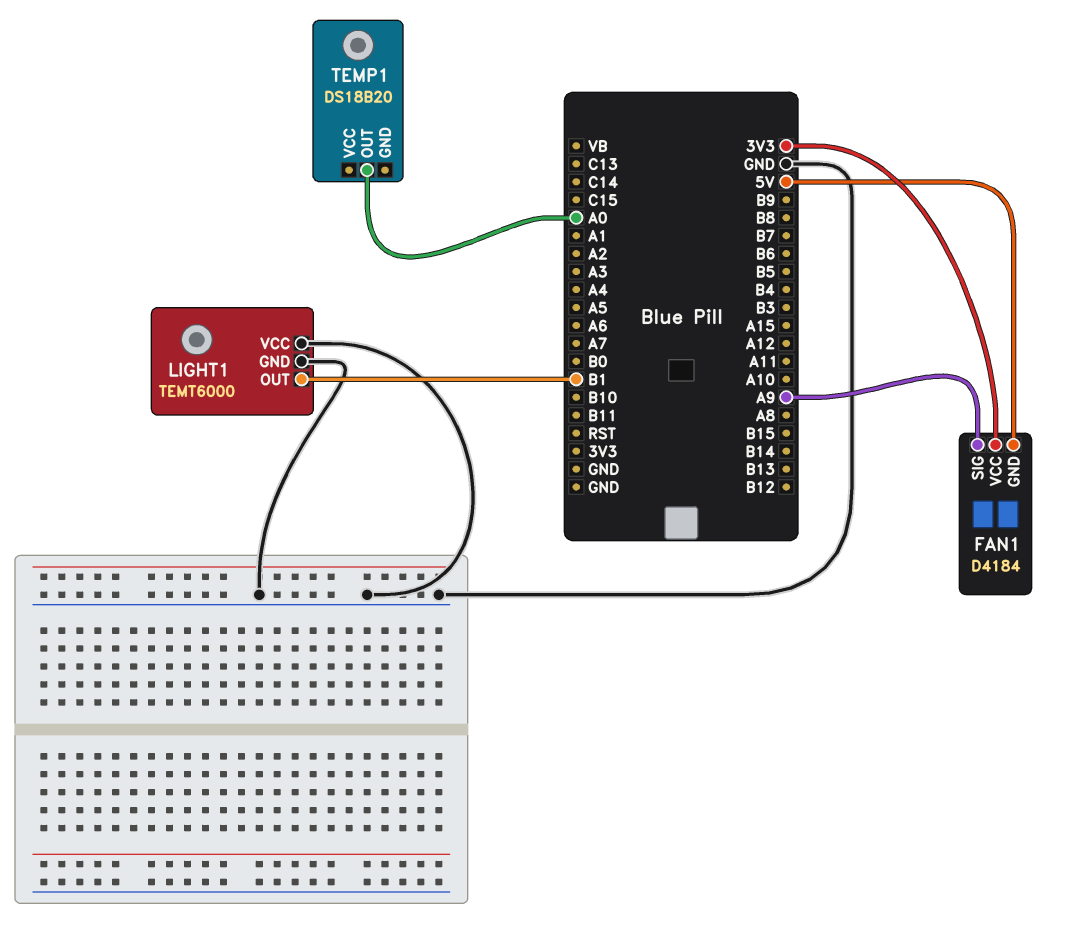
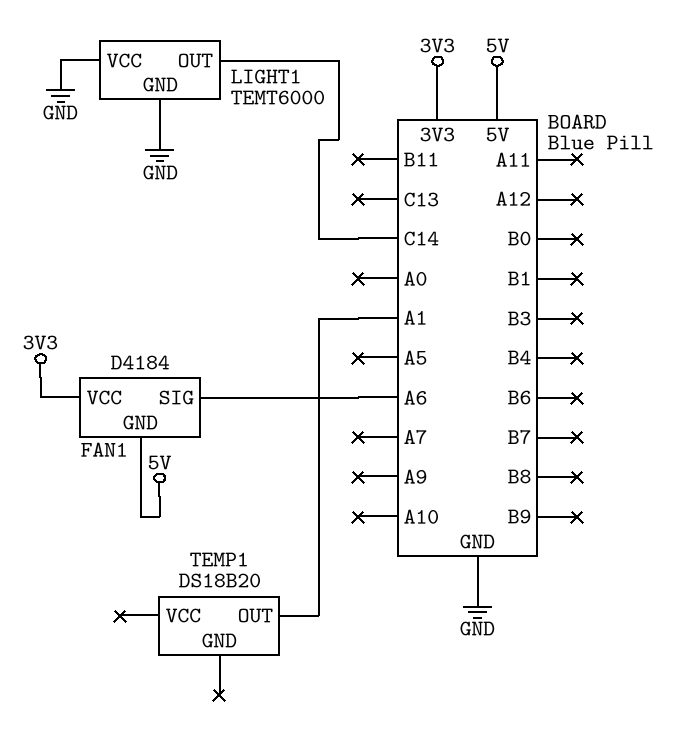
FAN1 pin SIG: A9 -> A6
LIGHT1 pin OUT: B1 -> C14
TEMP1 pin OUT: A0 -> A1

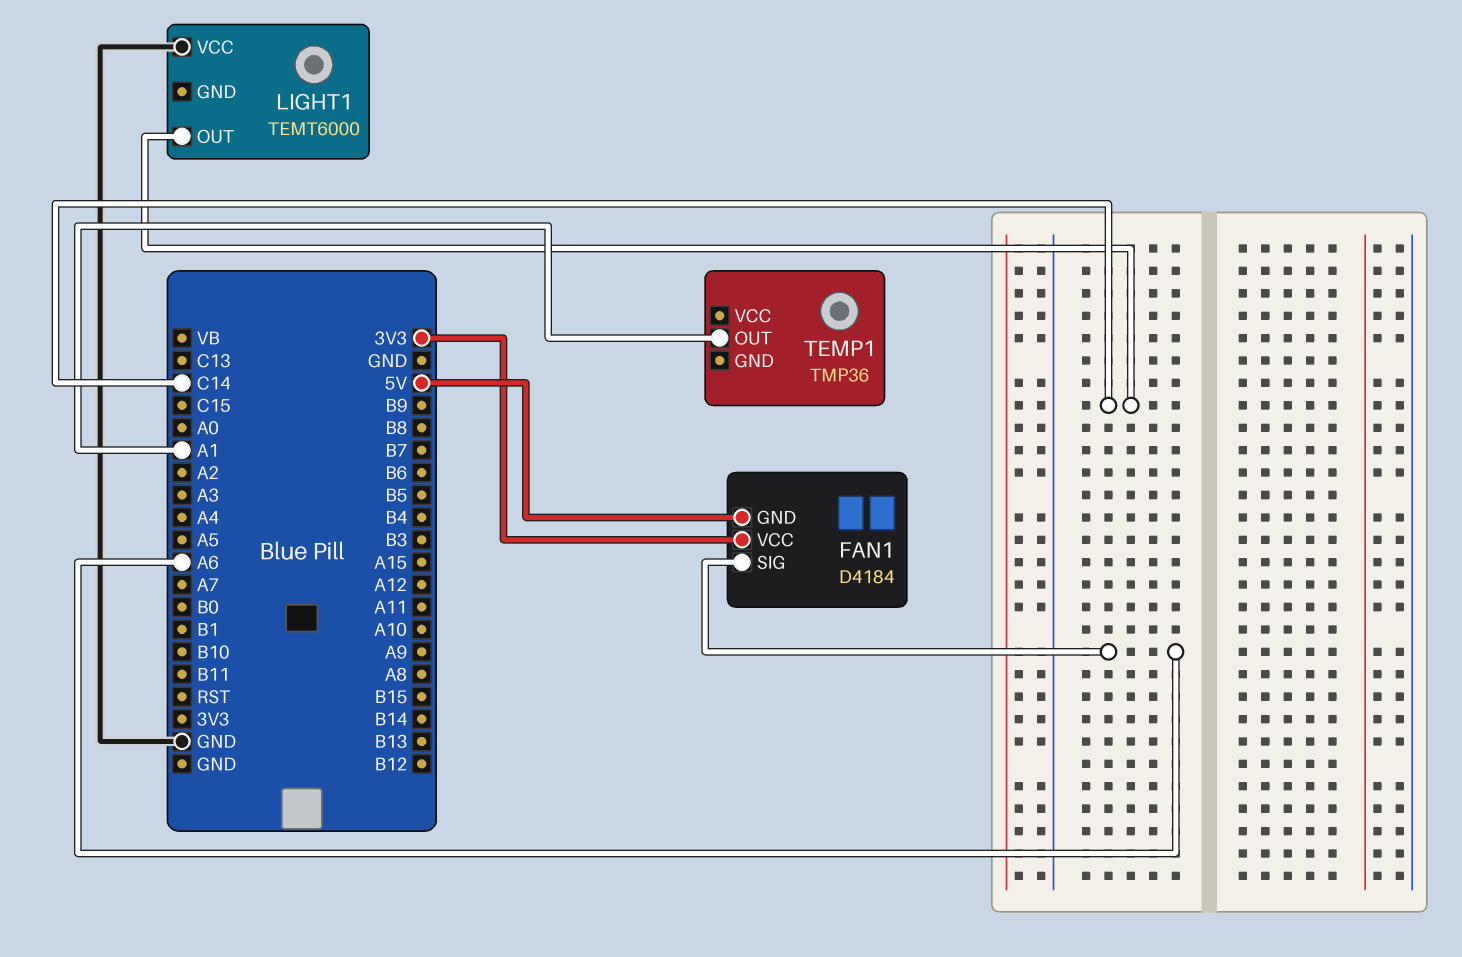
LIGHT1 pin GND: GND -> none
TEMP1: DS18B20 -> TMP36

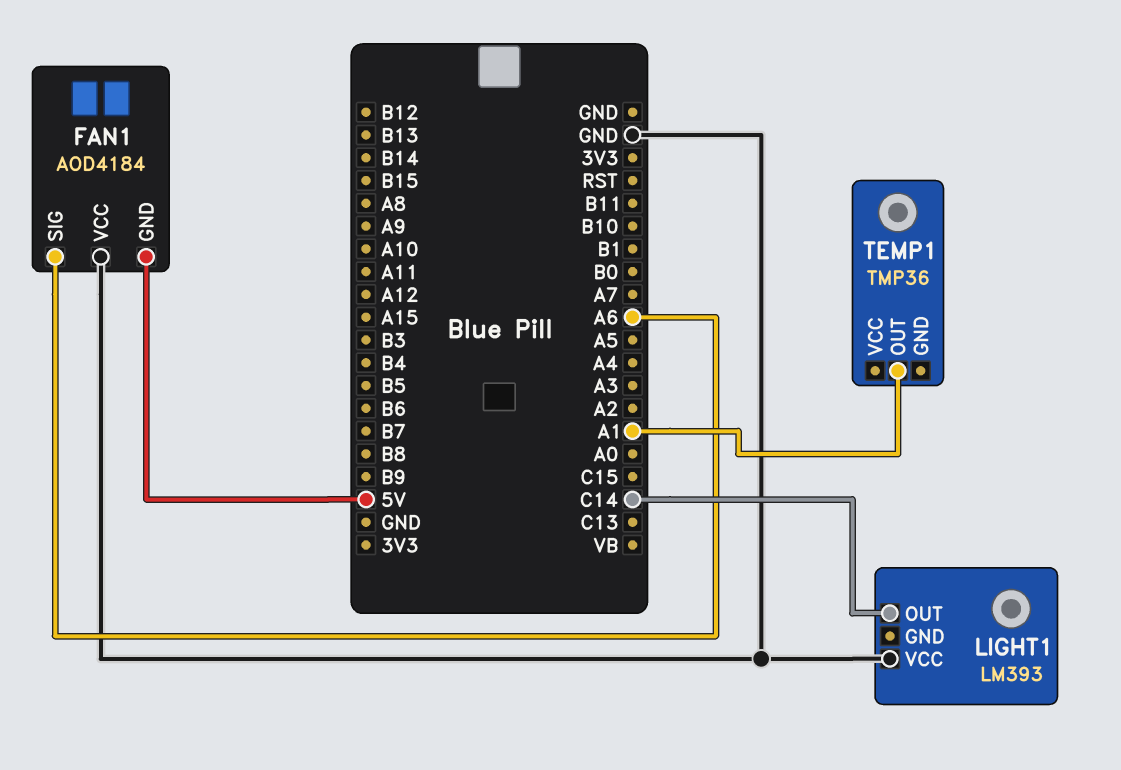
FAN1: D4184 -> AOD4184
FAN1 pin VCC: 3V3 -> GND
LIGHT1: TEMT6000 -> LM393

